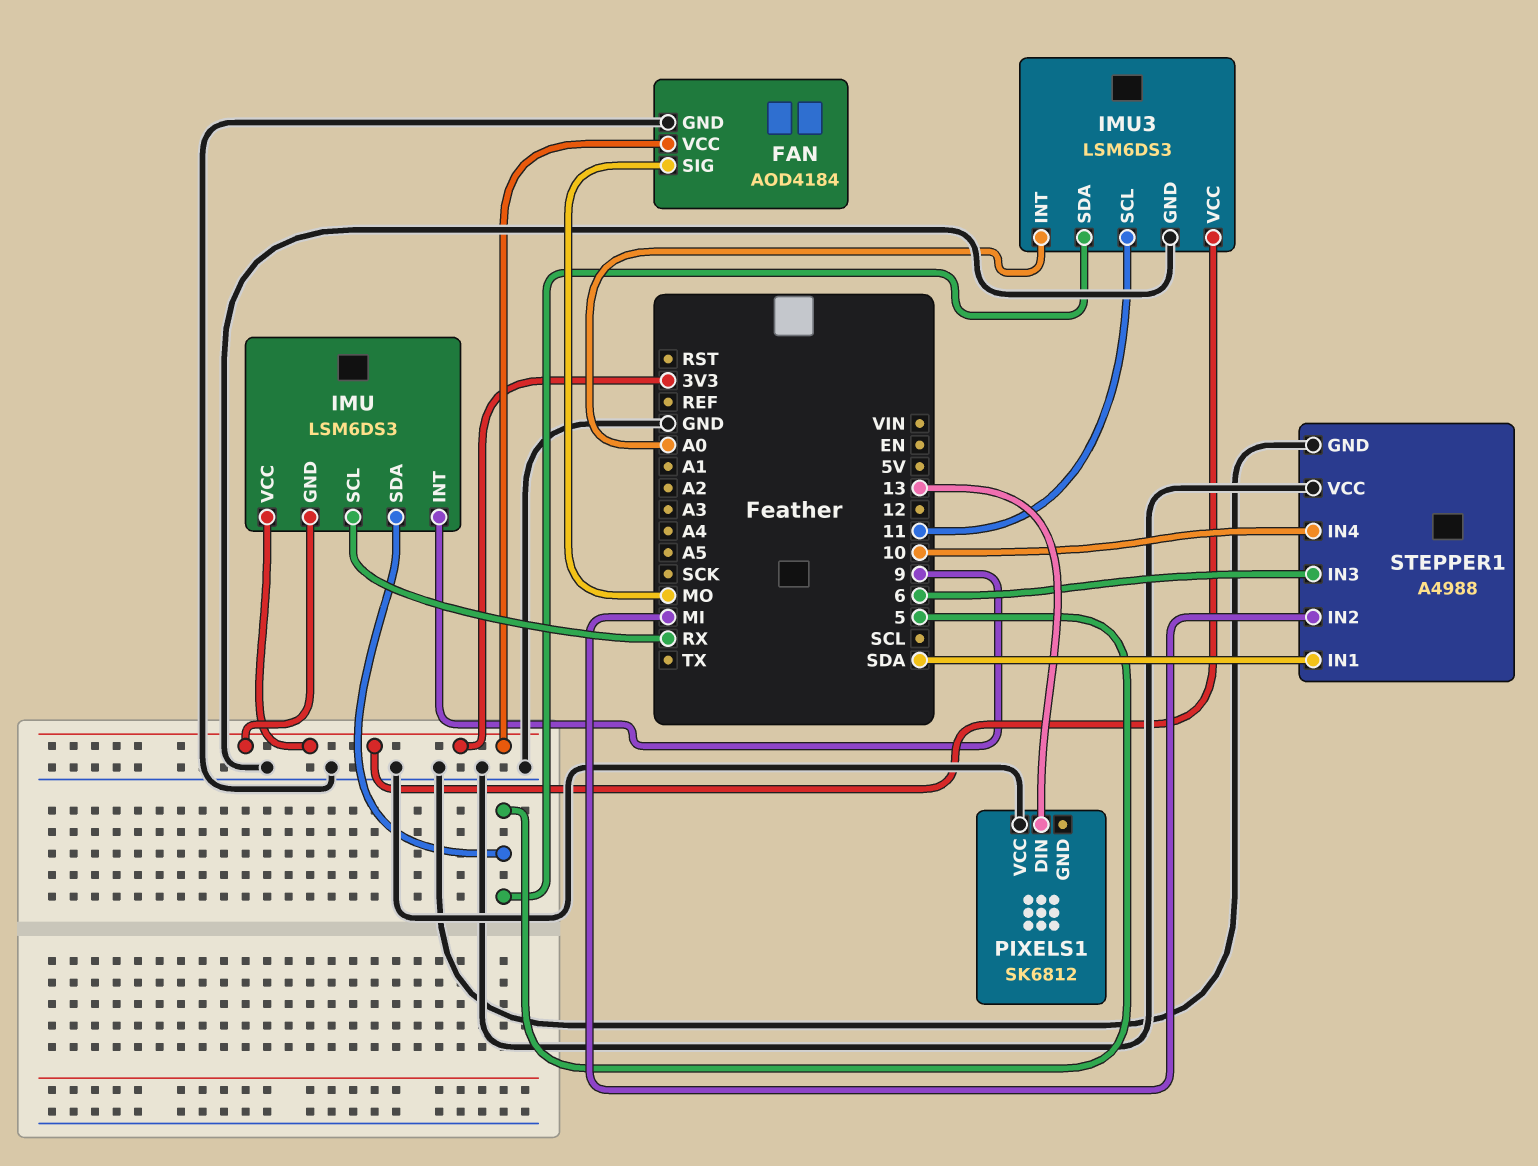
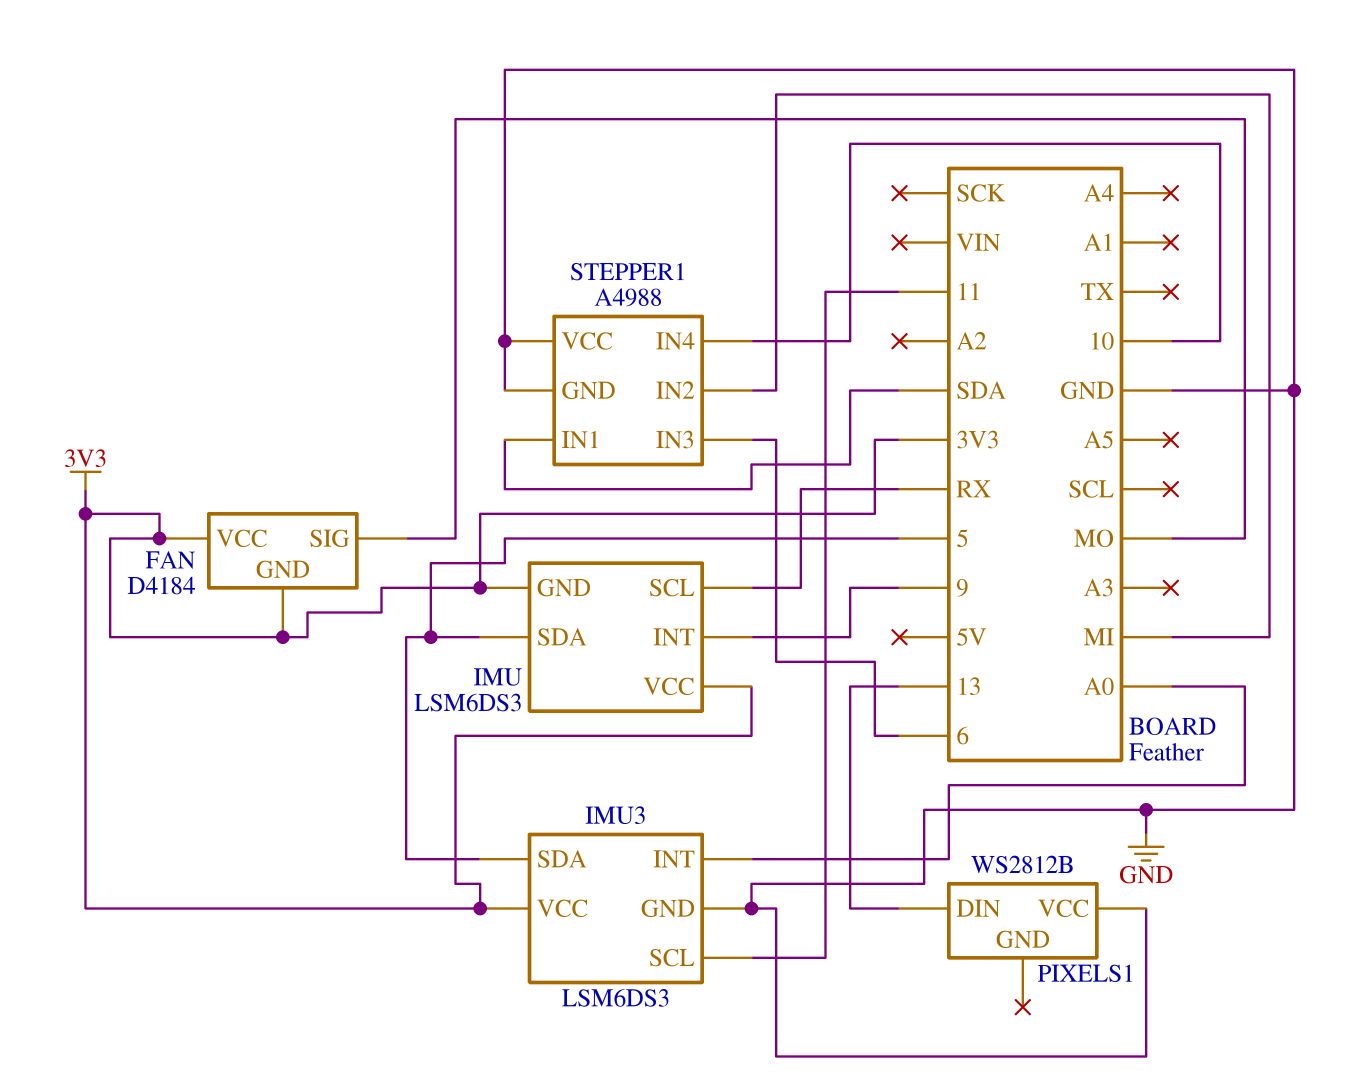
FAN: AOD4184 -> D4184
FAN pin GND: GND -> 3V3
PIXELS1: SK6812 -> WS2812B

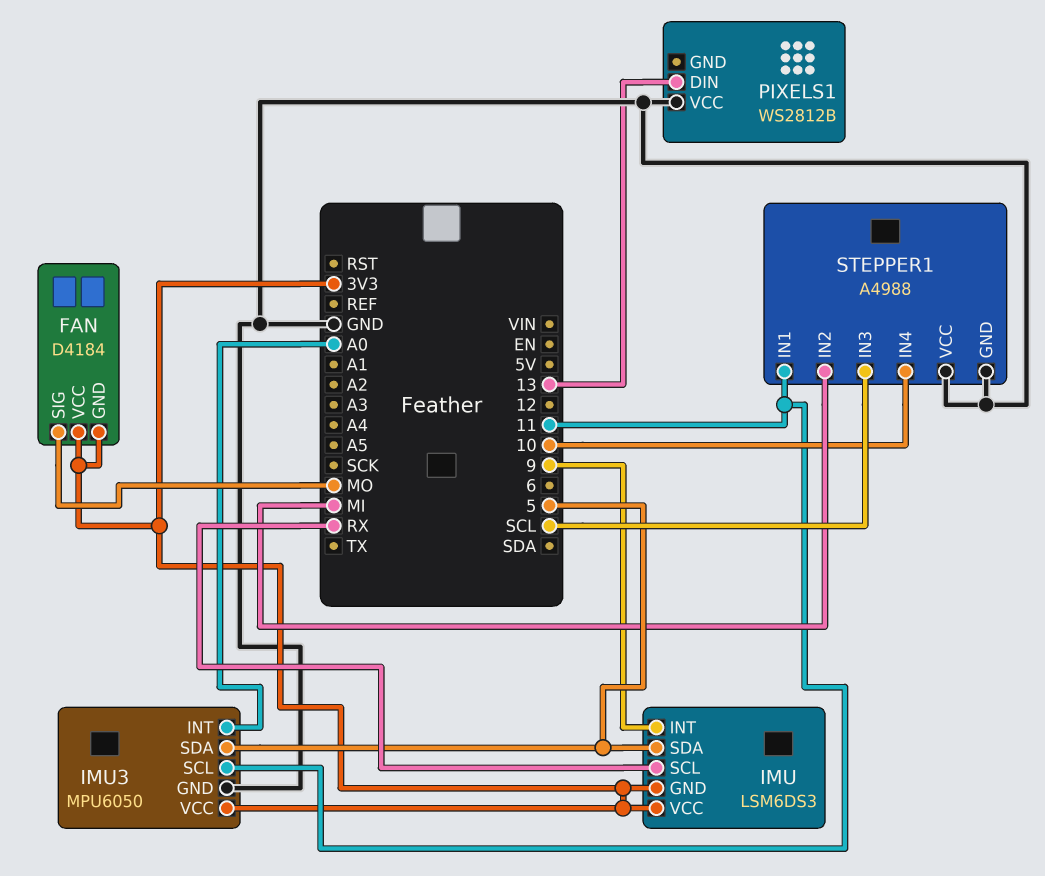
IMU3: LSM6DS3 -> MPU6050
STEPPER1 pin IN1: SDA -> 11
STEPPER1 pin IN3: 6 -> SCL

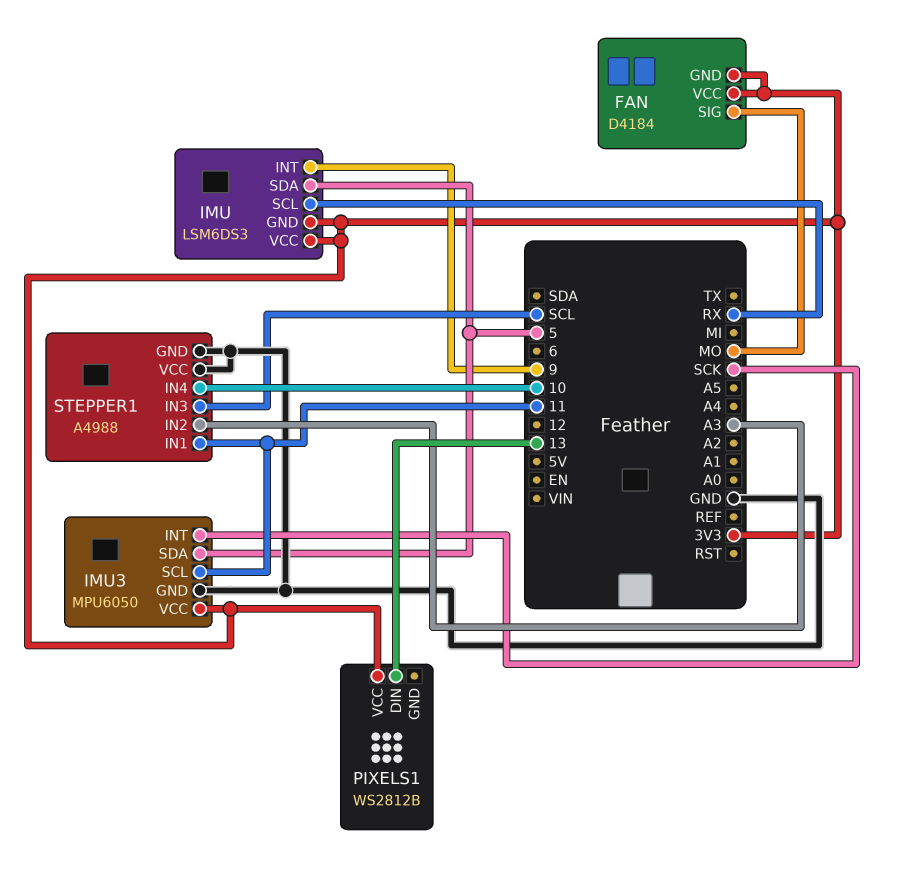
IMU3 pin INT: A0 -> SCK
PIXELS1 pin VCC: GND -> 3V3
STEPPER1 pin IN2: MI -> A3

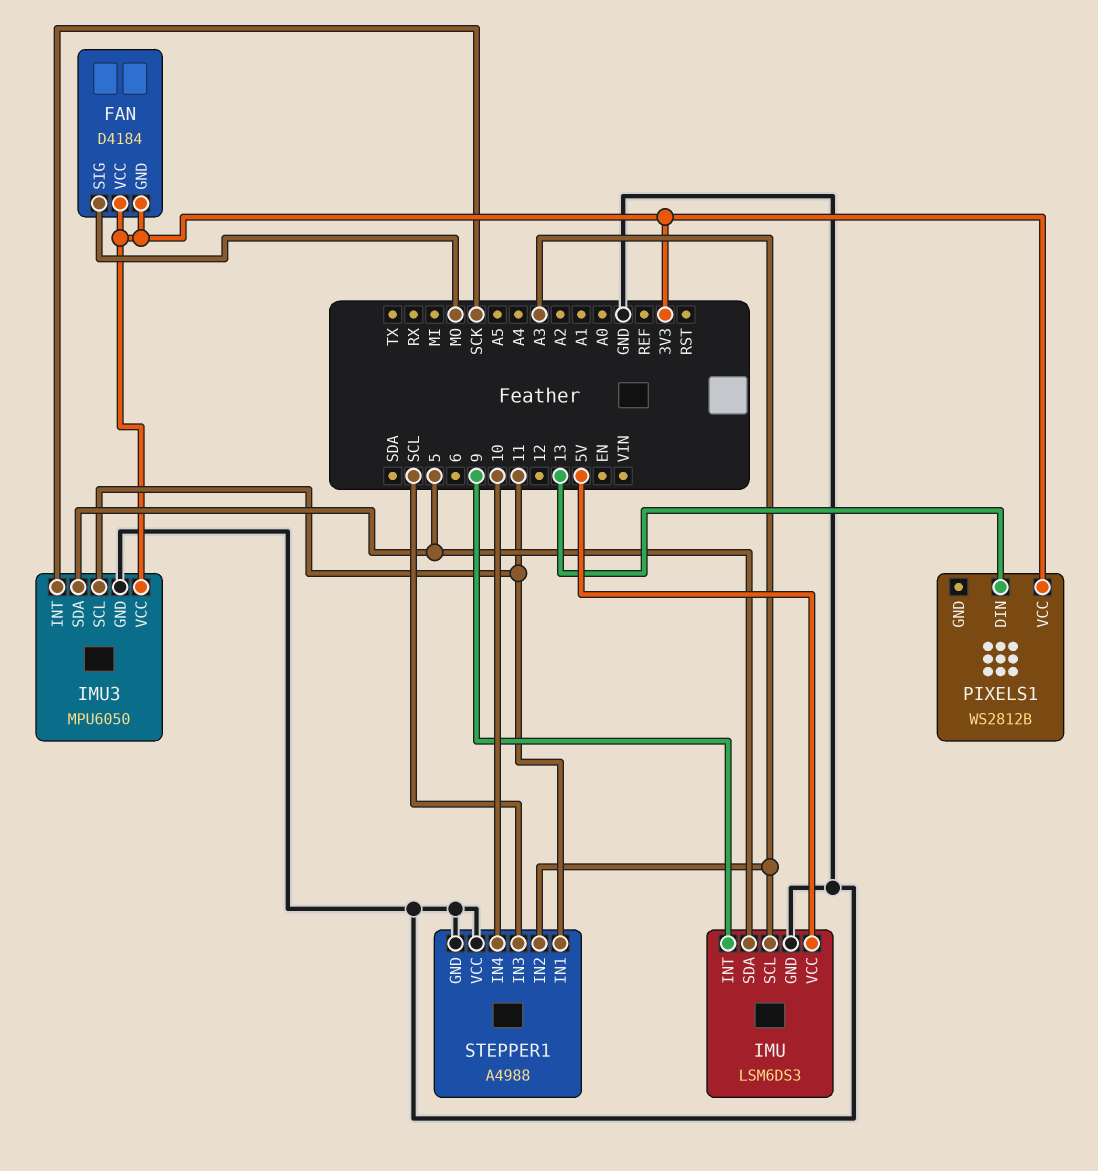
IMU pin GND: 3V3 -> GND
IMU pin SCL: RX -> A3
IMU pin VCC: 3V3 -> 5V

